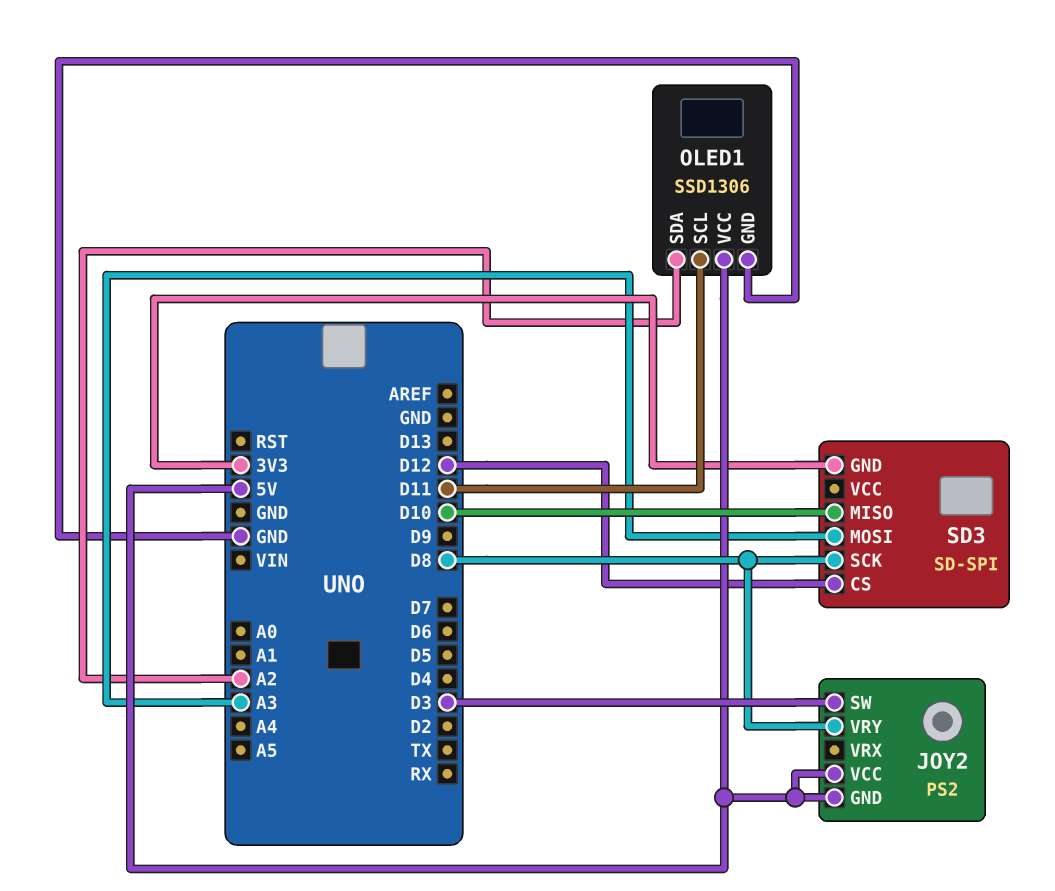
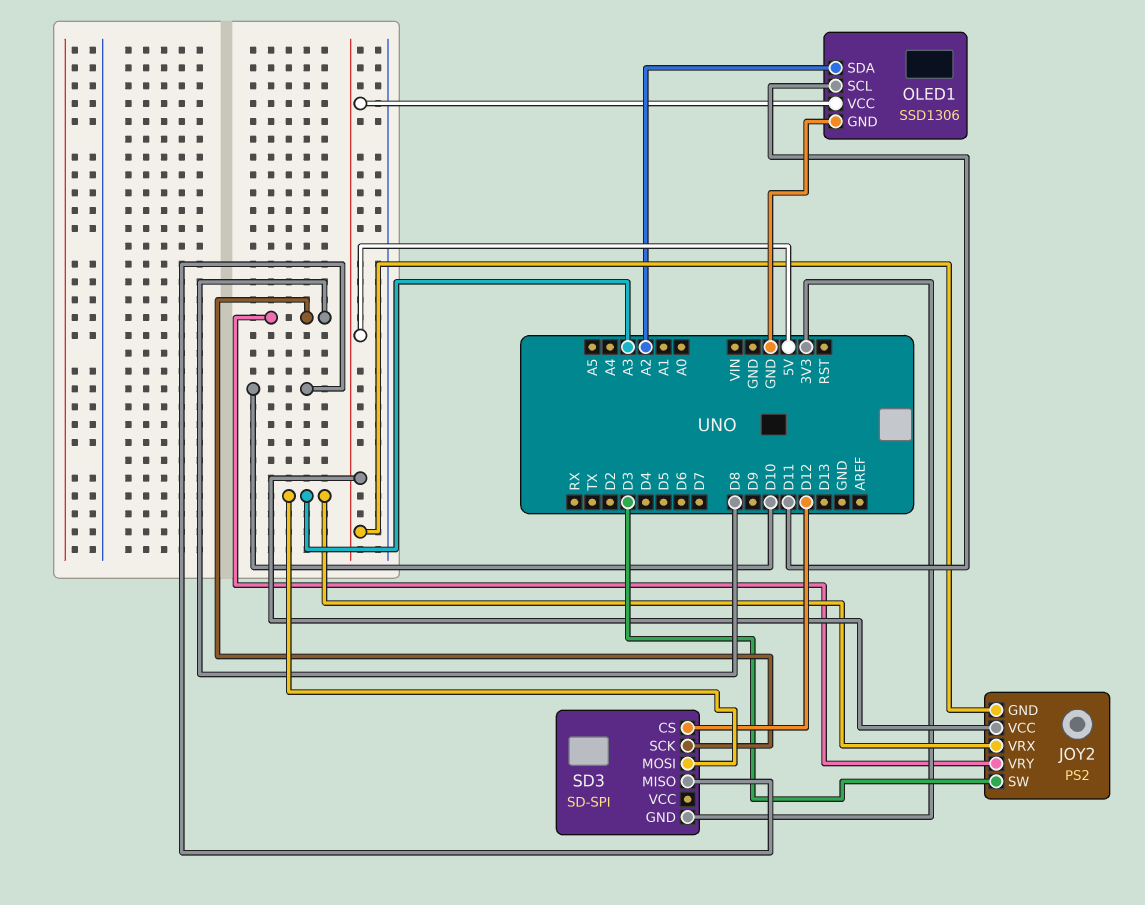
JOY2 pin VRX: none -> A3

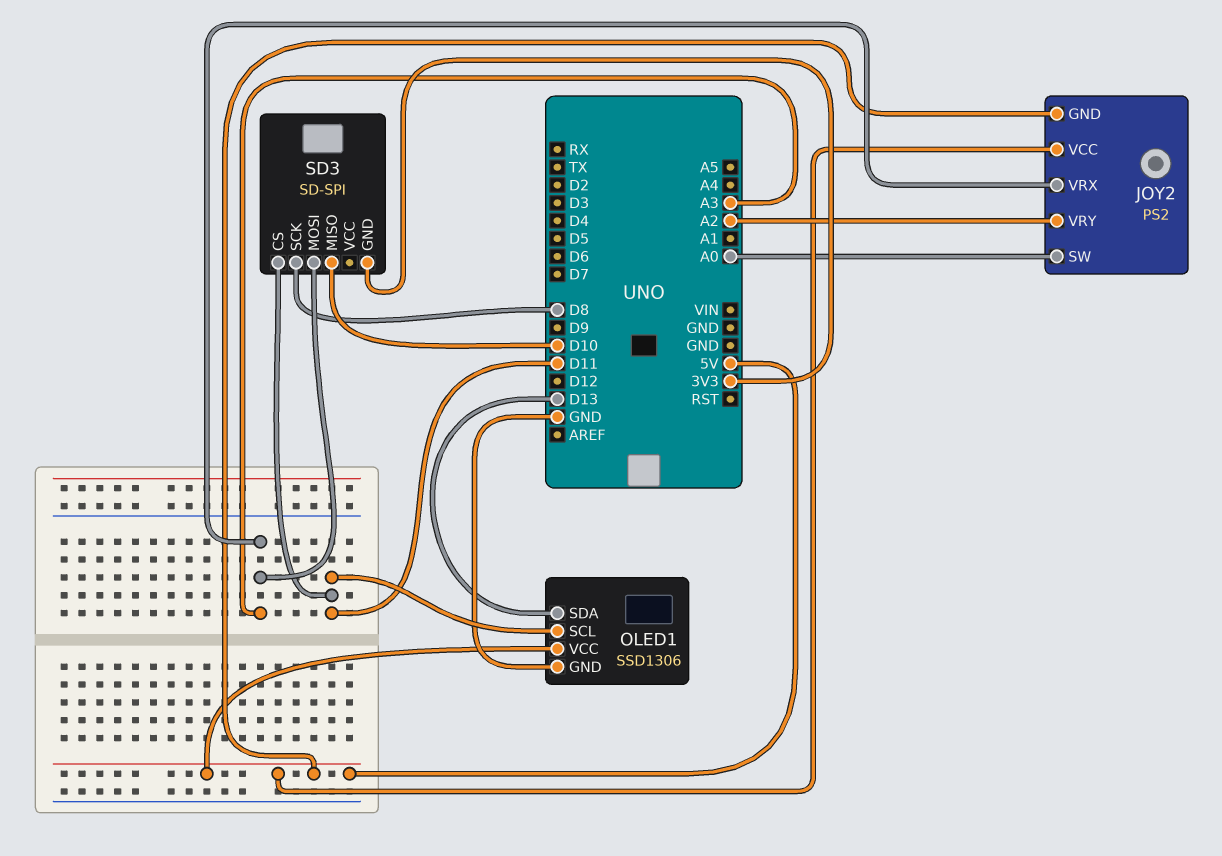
JOY2 pin SW: D3 -> A0
JOY2 pin VRY: D8 -> A2
OLED1 pin SDA: A2 -> D13
SD3 pin CS: D12 -> D11

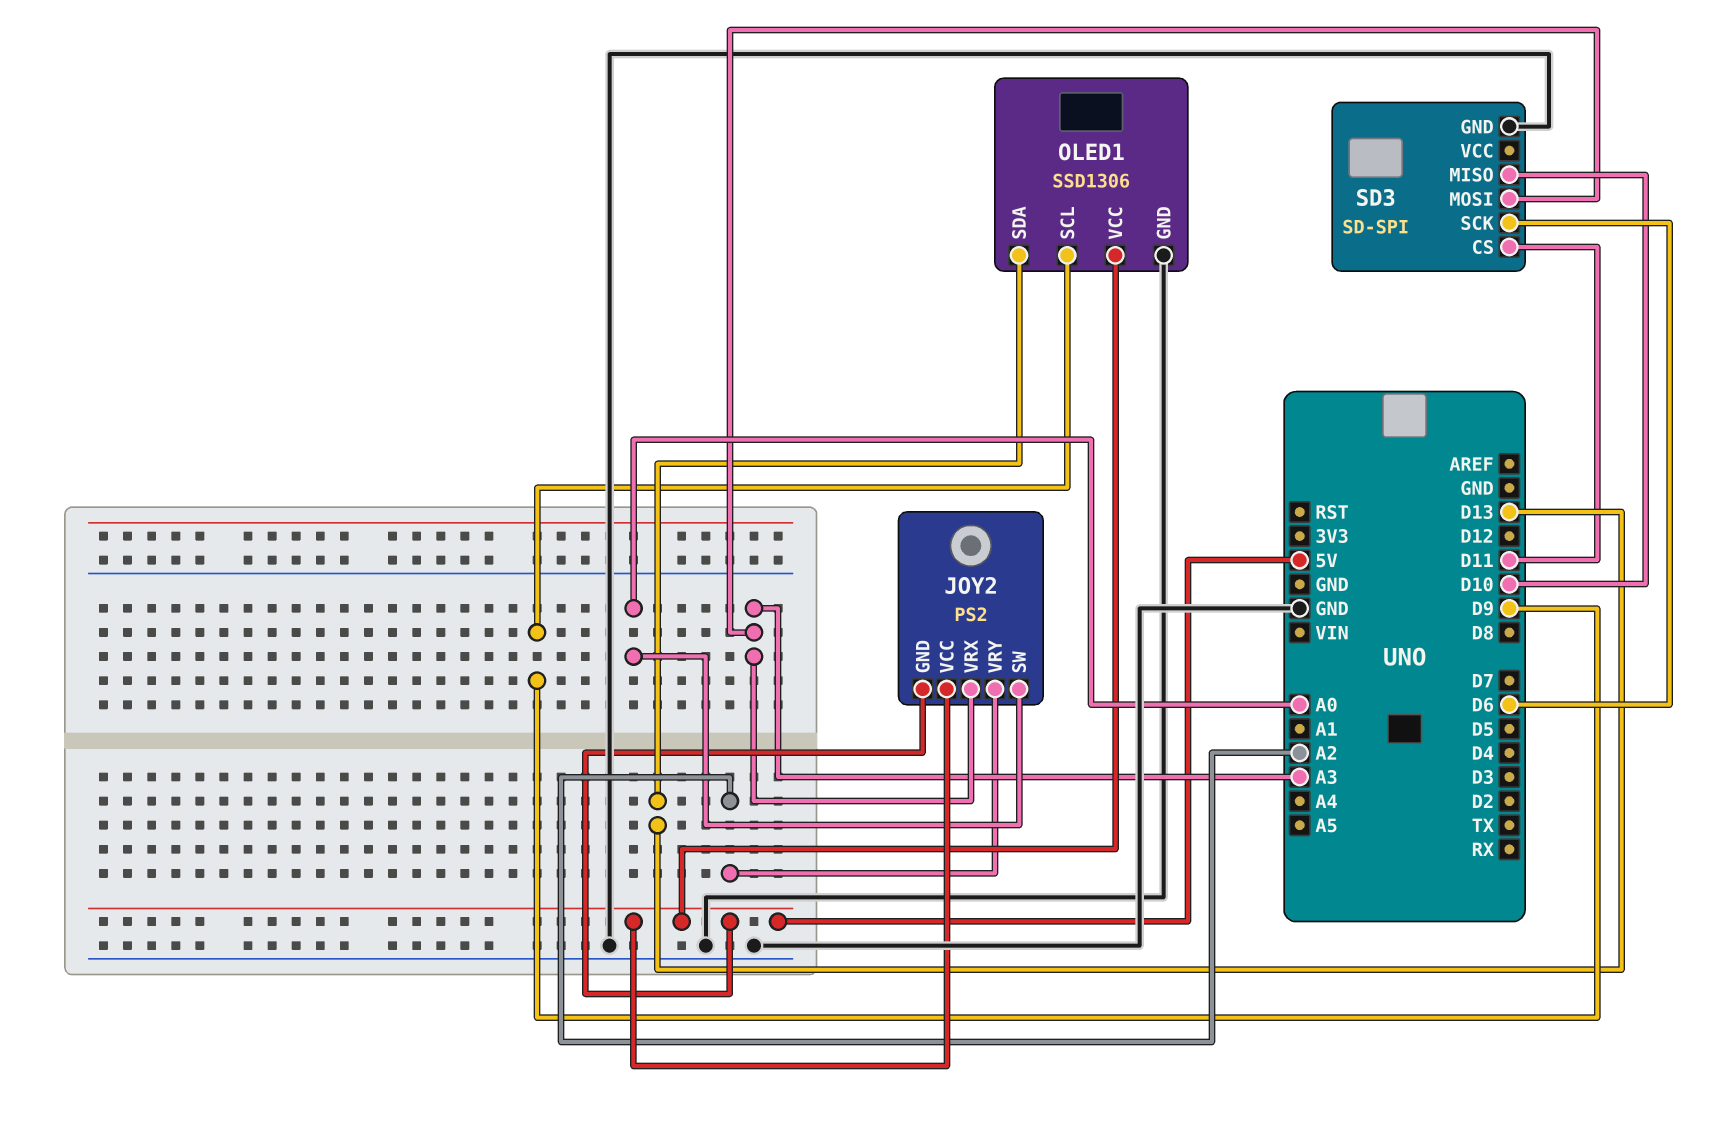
OLED1 pin SCL: D11 -> D9
SD3 pin GND: 3V3 -> GND
SD3 pin SCK: D8 -> D6

